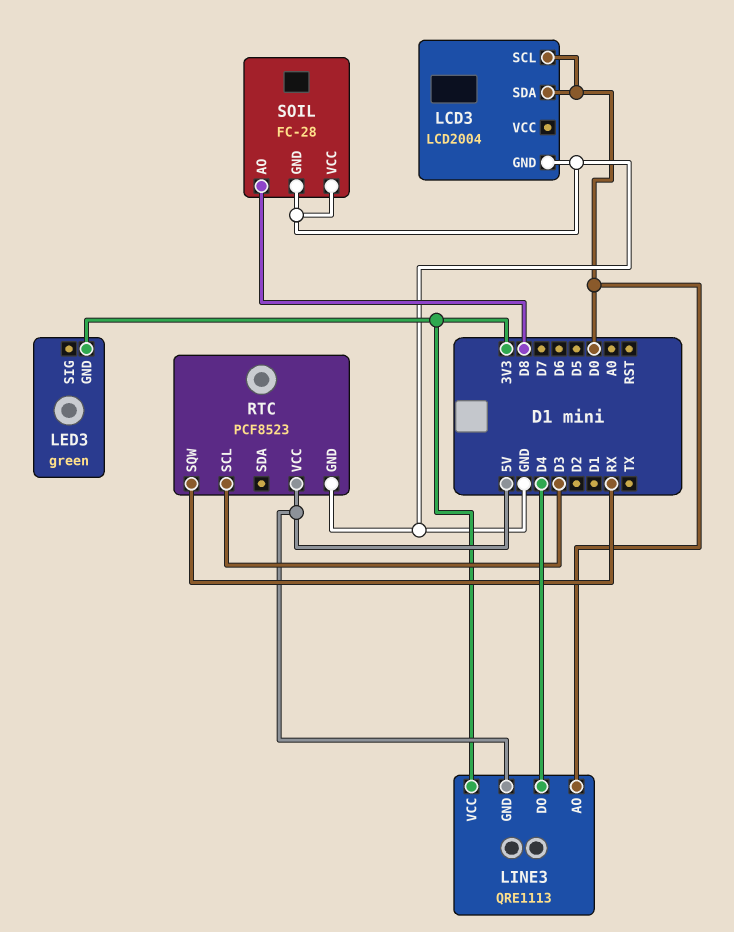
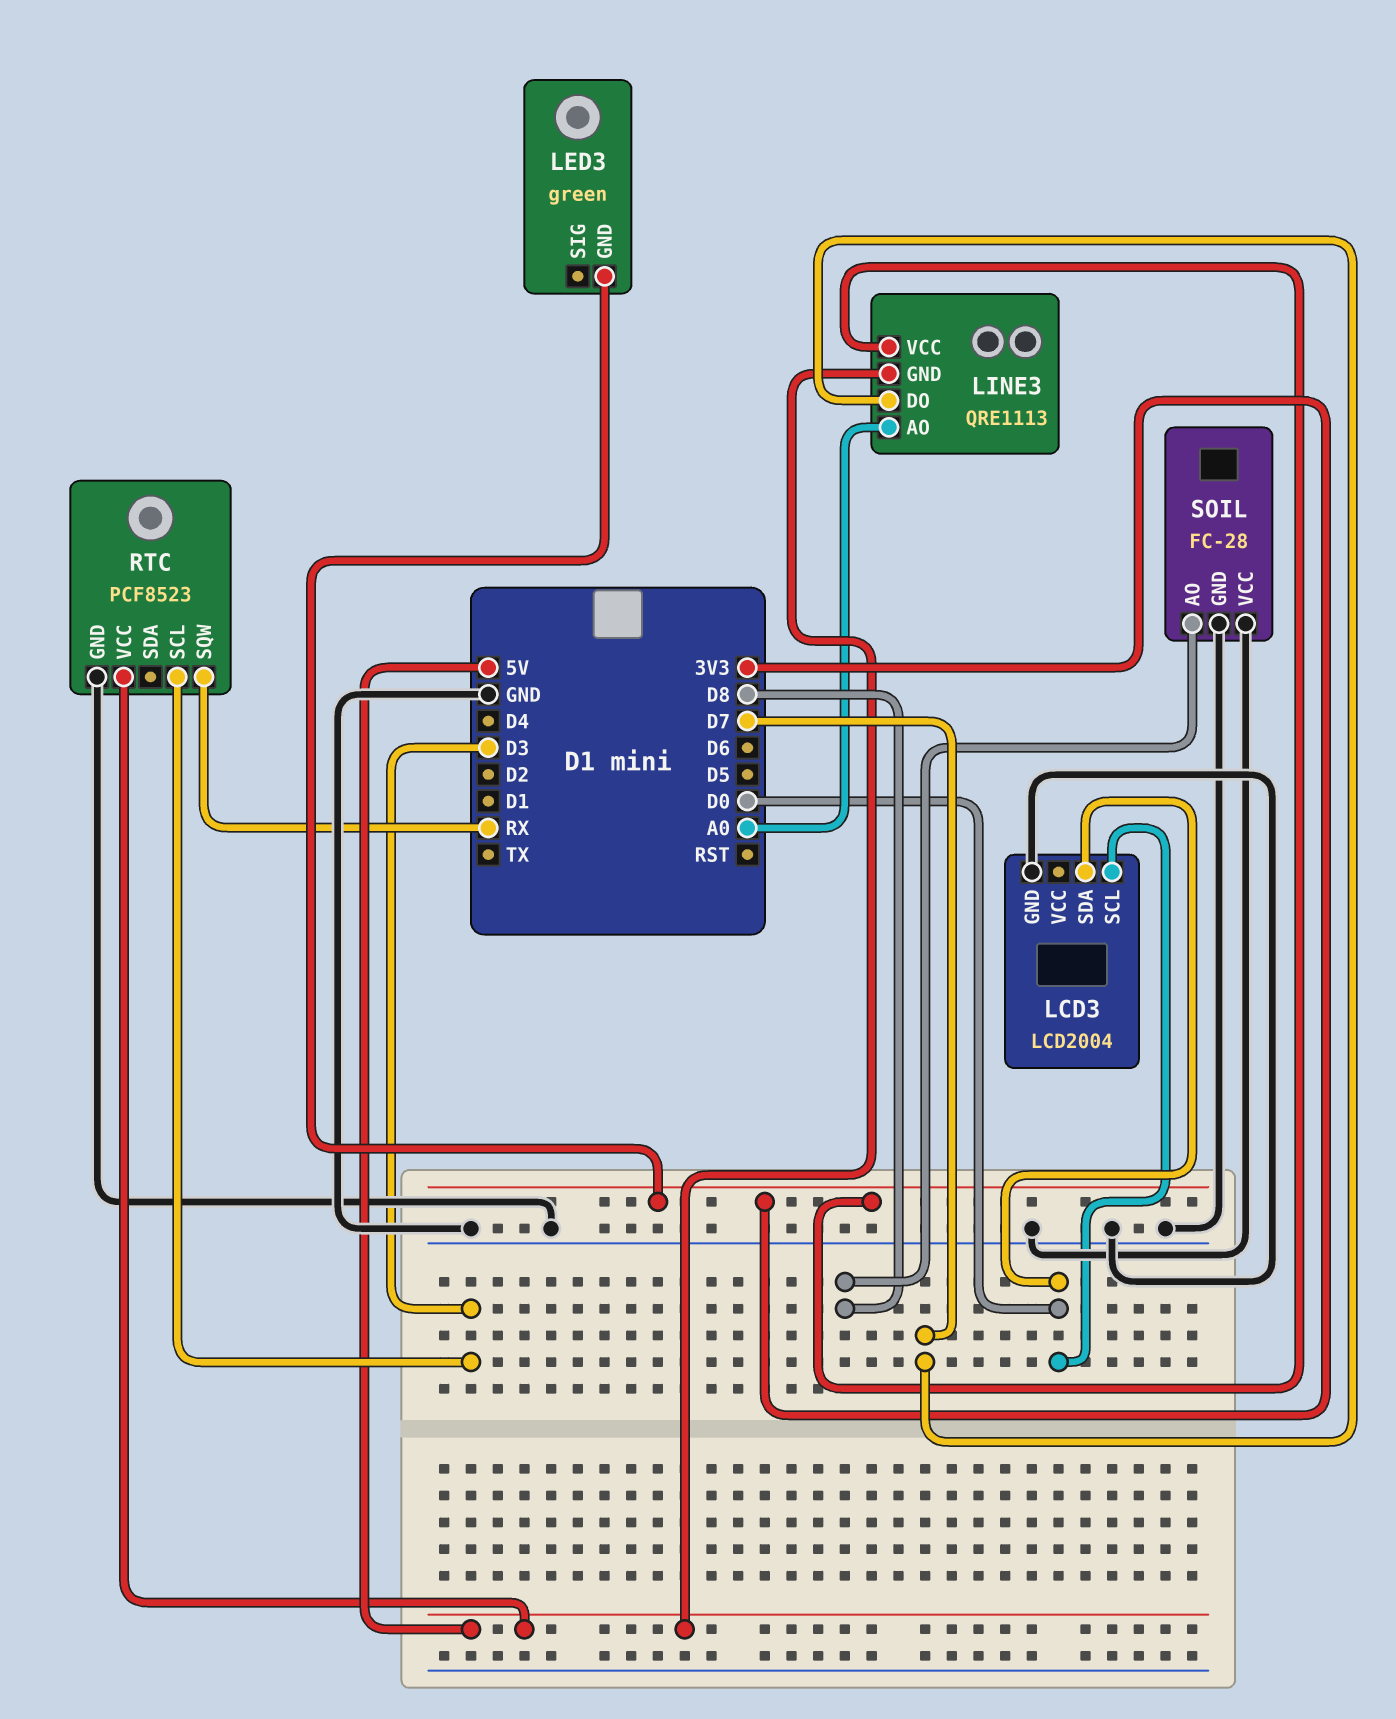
LINE3 pin AO: D0 -> A0
LINE3 pin DO: D4 -> D7

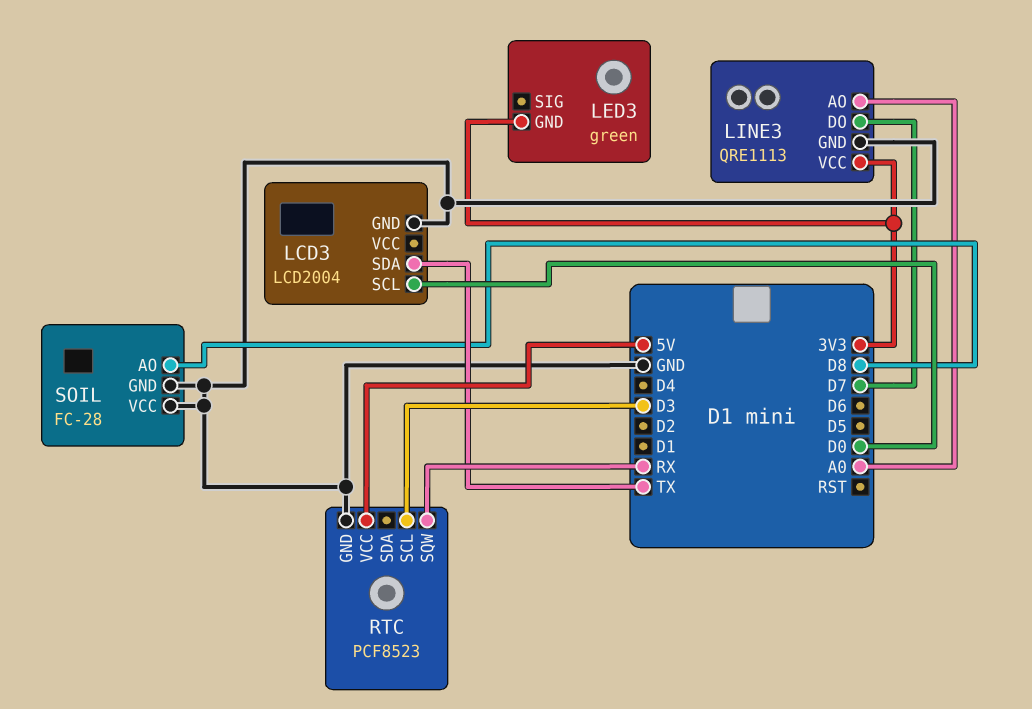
LCD3 pin SDA: D0 -> TX
LINE3 pin GND: 5V -> GND

